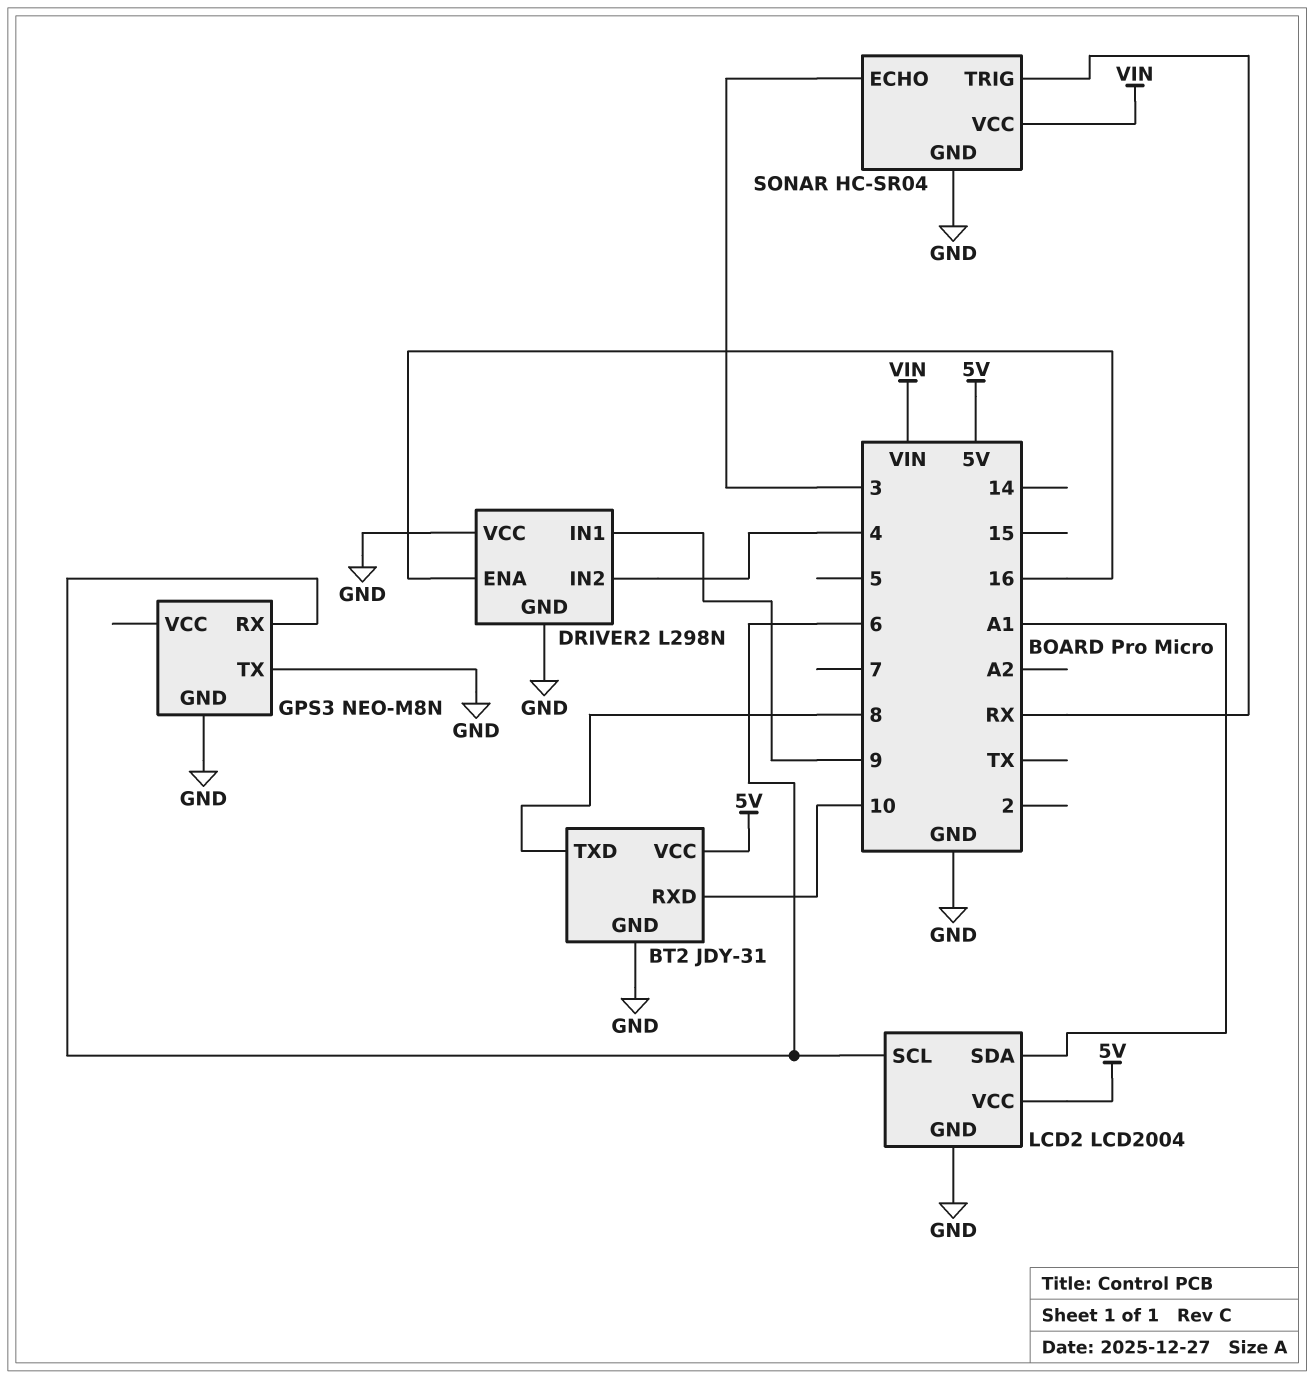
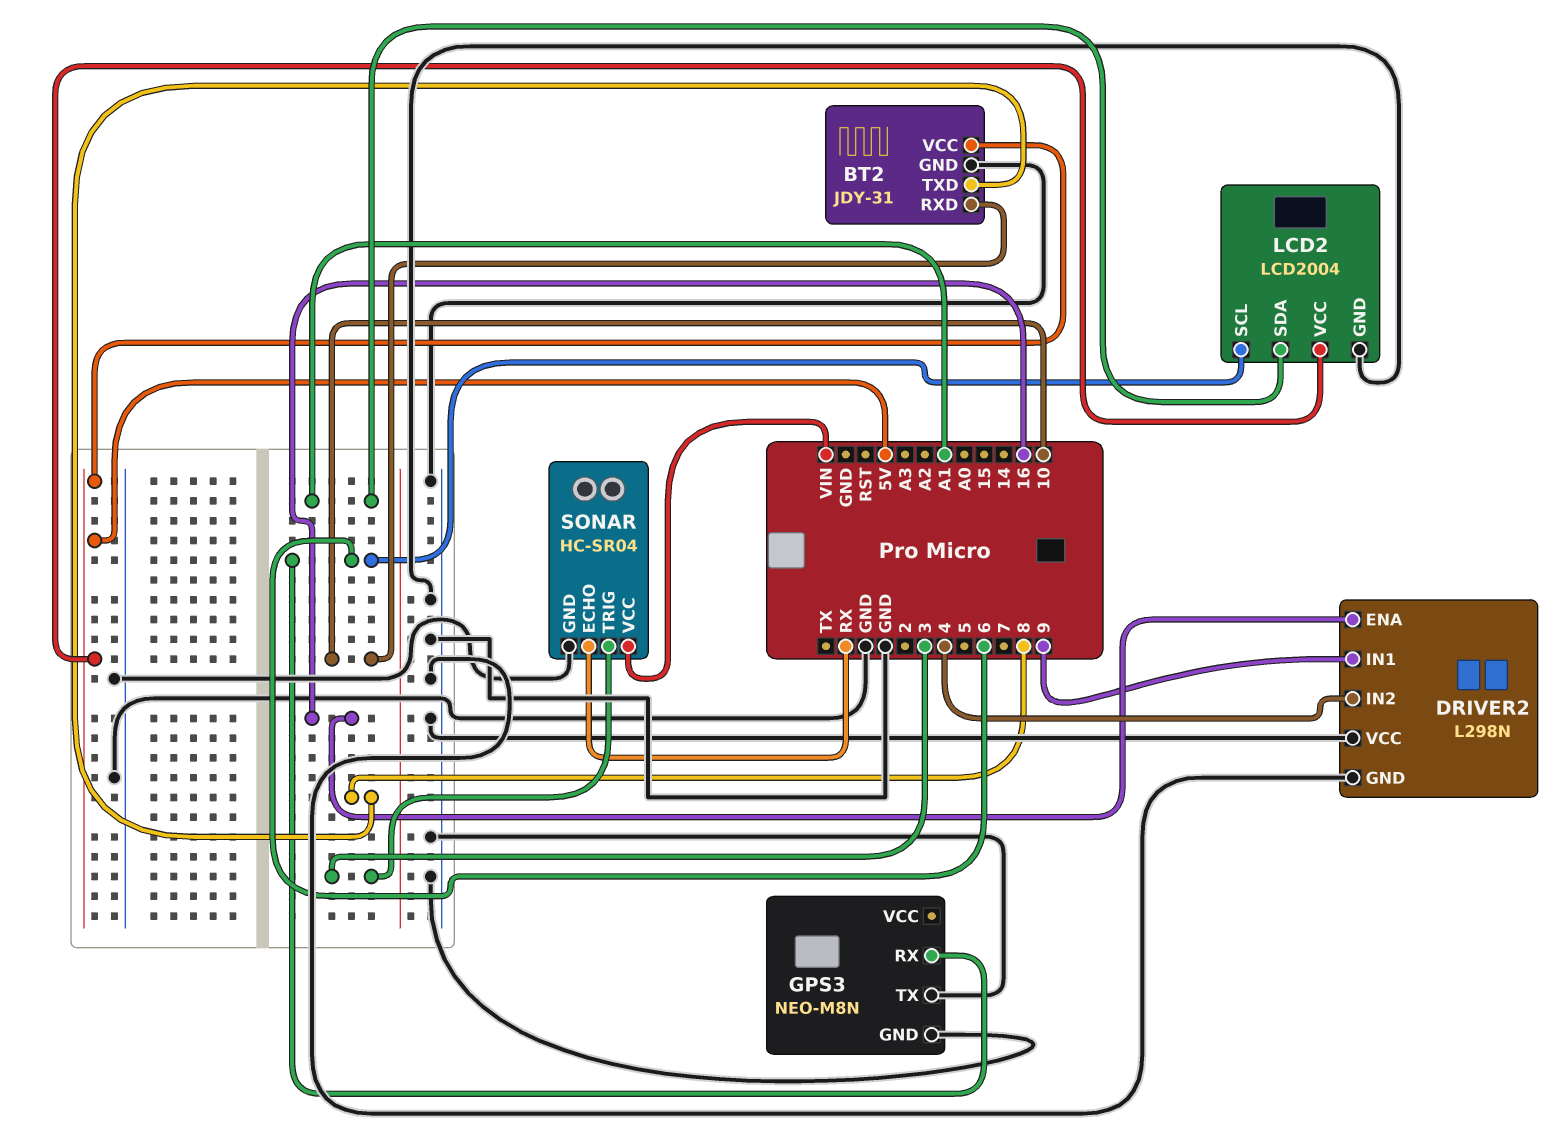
SONAR pin ECHO: 3 -> RX
SONAR pin TRIG: RX -> 3

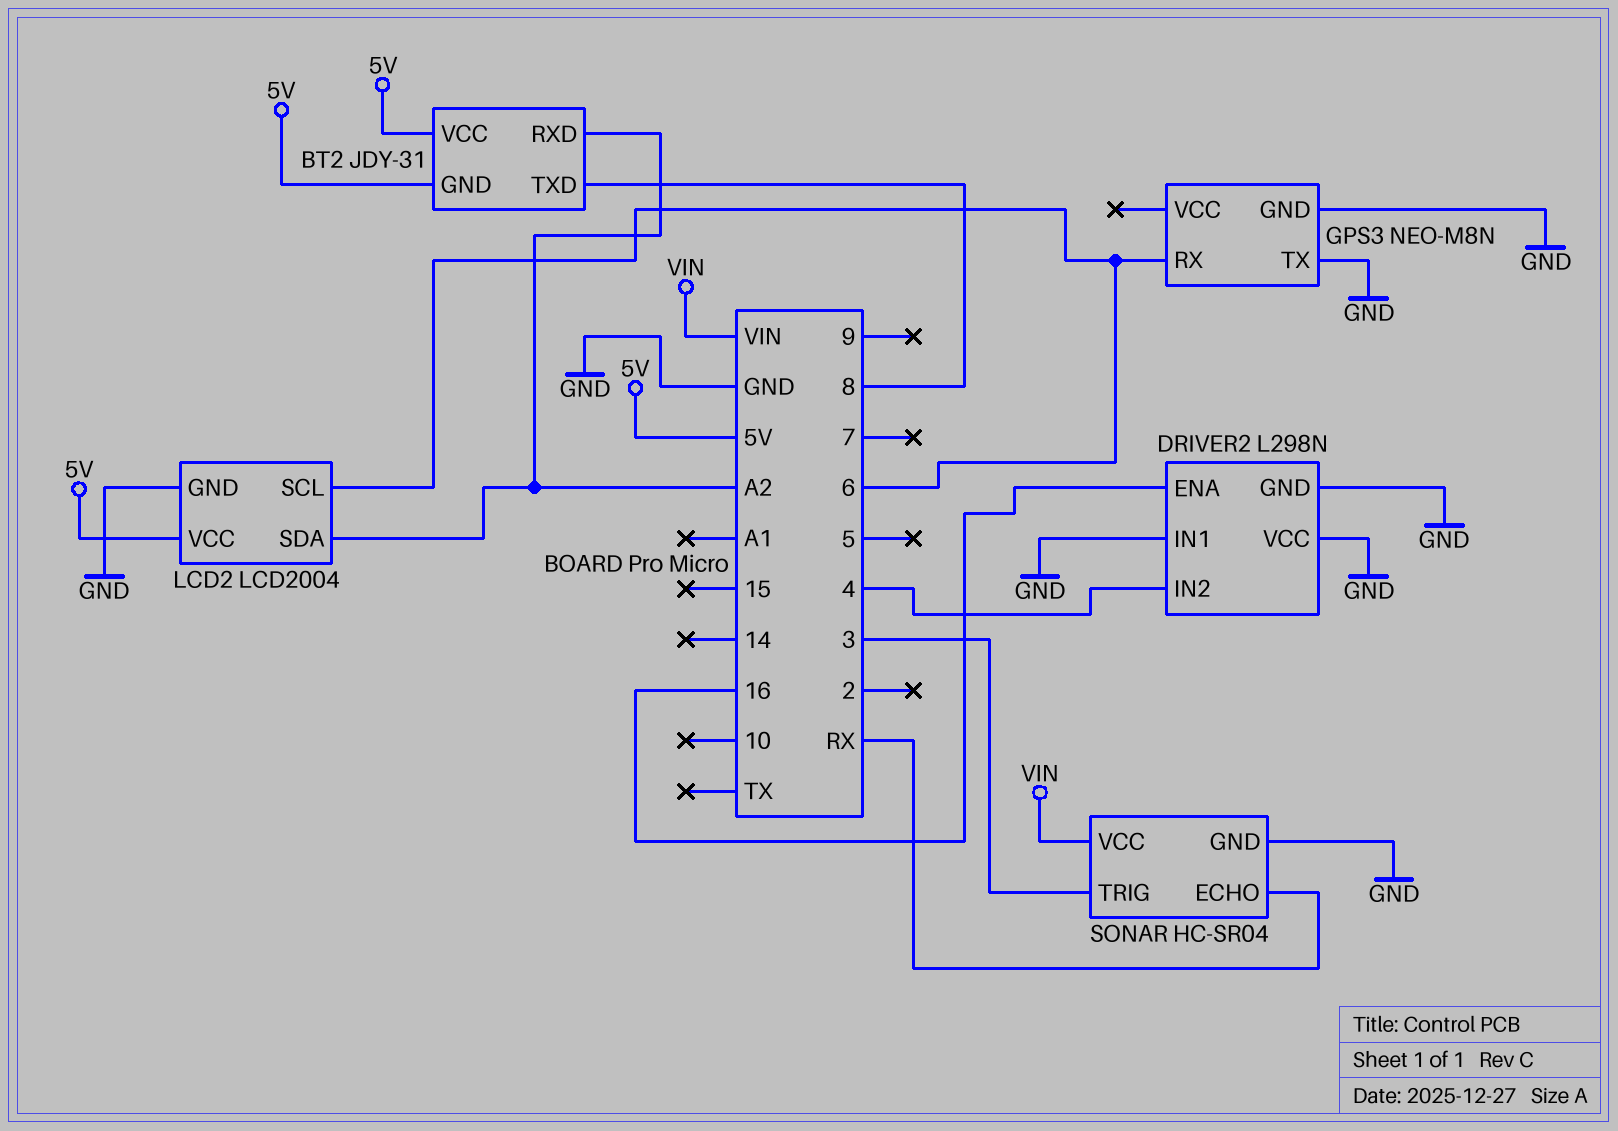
BT2 pin GND: GND -> 5V
BT2 pin RXD: 10 -> A2
DRIVER2 pin IN1: 9 -> GND
LCD2 pin SDA: A1 -> A2

